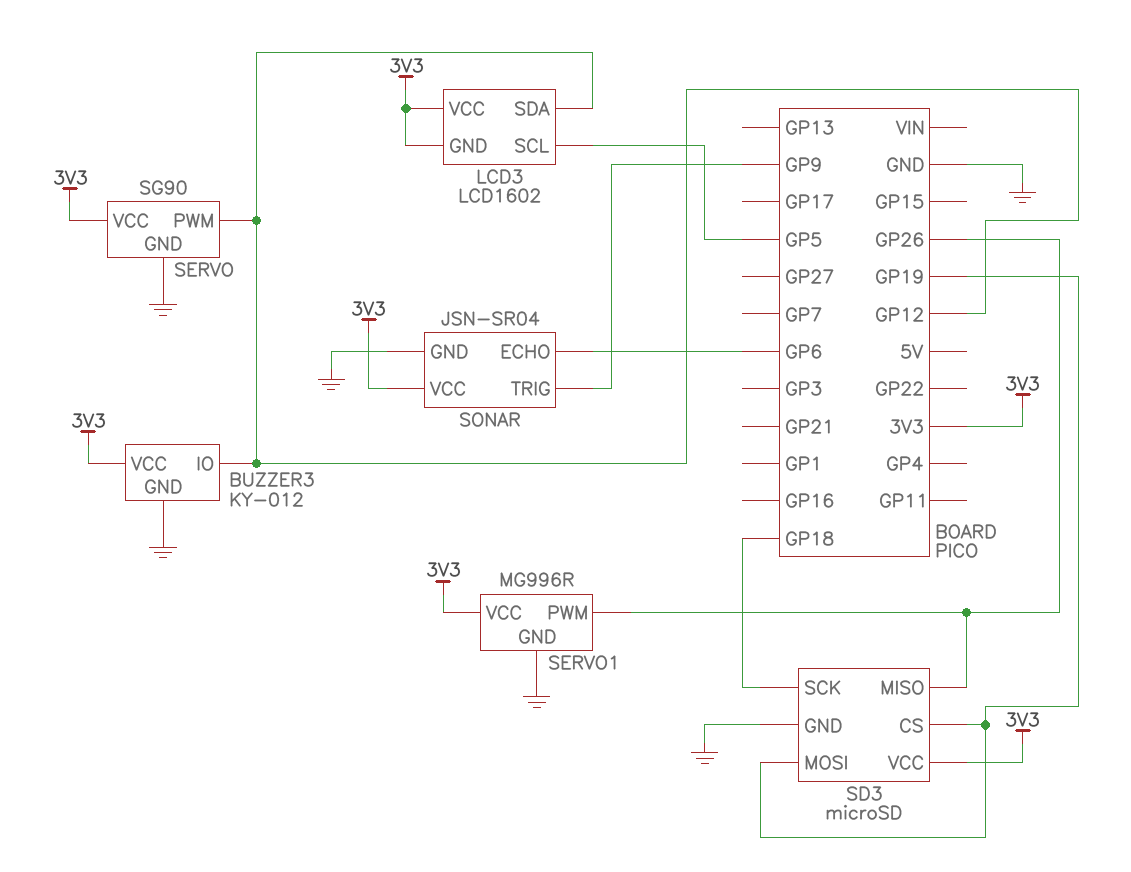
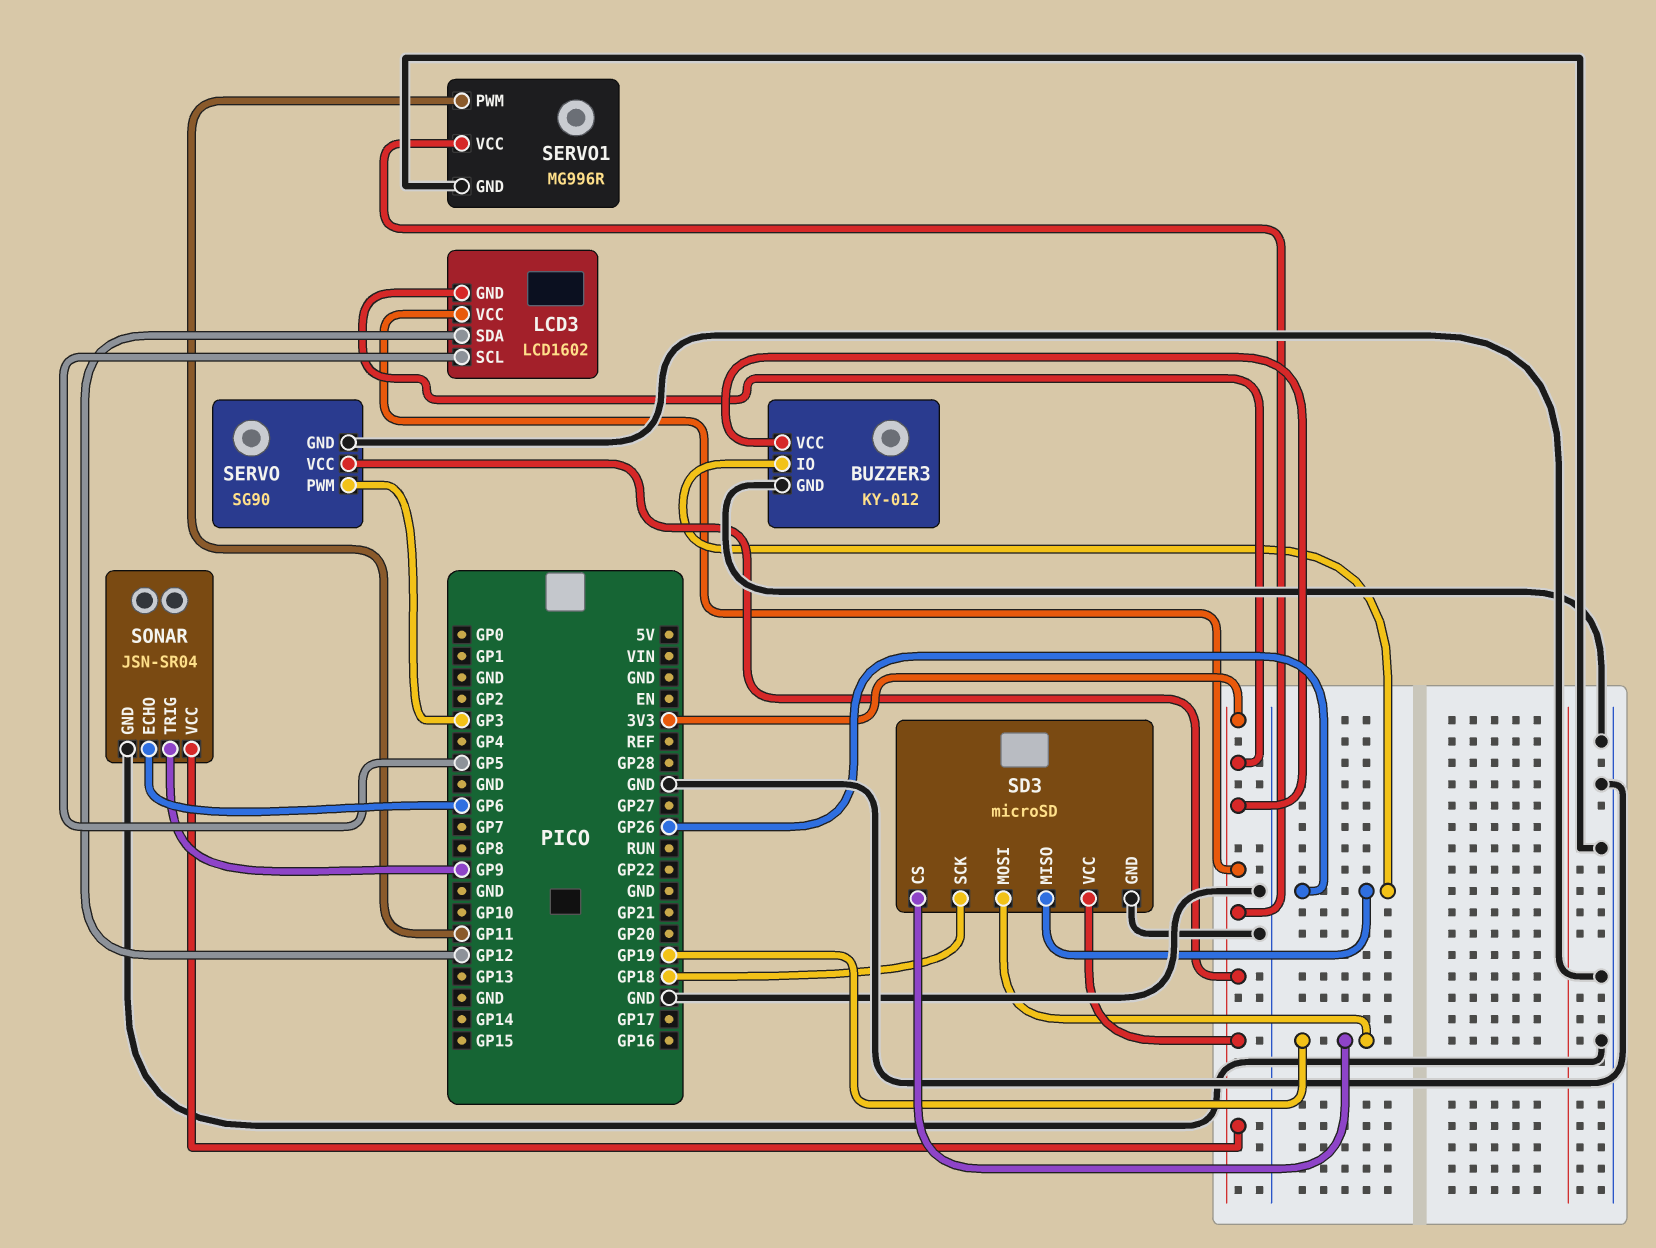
BUZZER3 pin IO: GP12 -> GP26
SERVO pin PWM: GP12 -> GP3
SERVO1 pin PWM: GP26 -> GP11

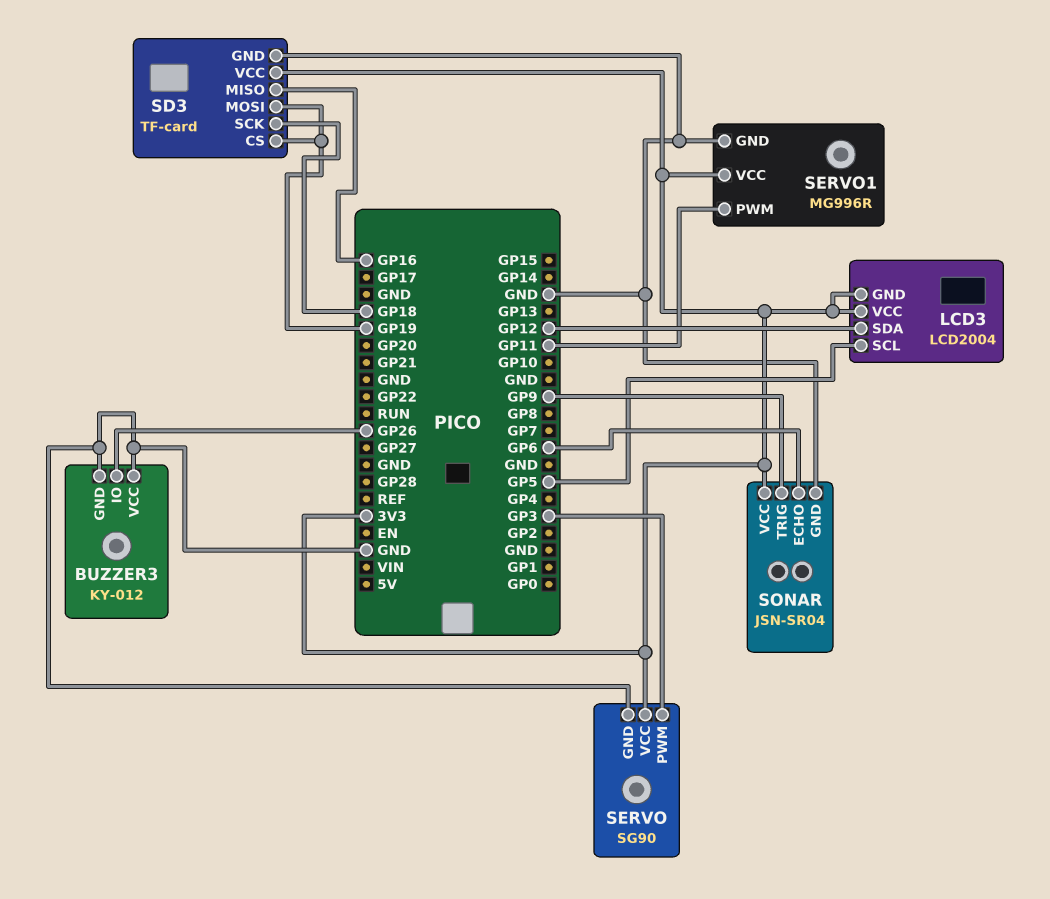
BUZZER3 pin VCC: 3V3 -> GND
LCD3: LCD1602 -> LCD2004
SD3: microSD -> TF-card
SD3 pin MISO: GP26 -> GP16

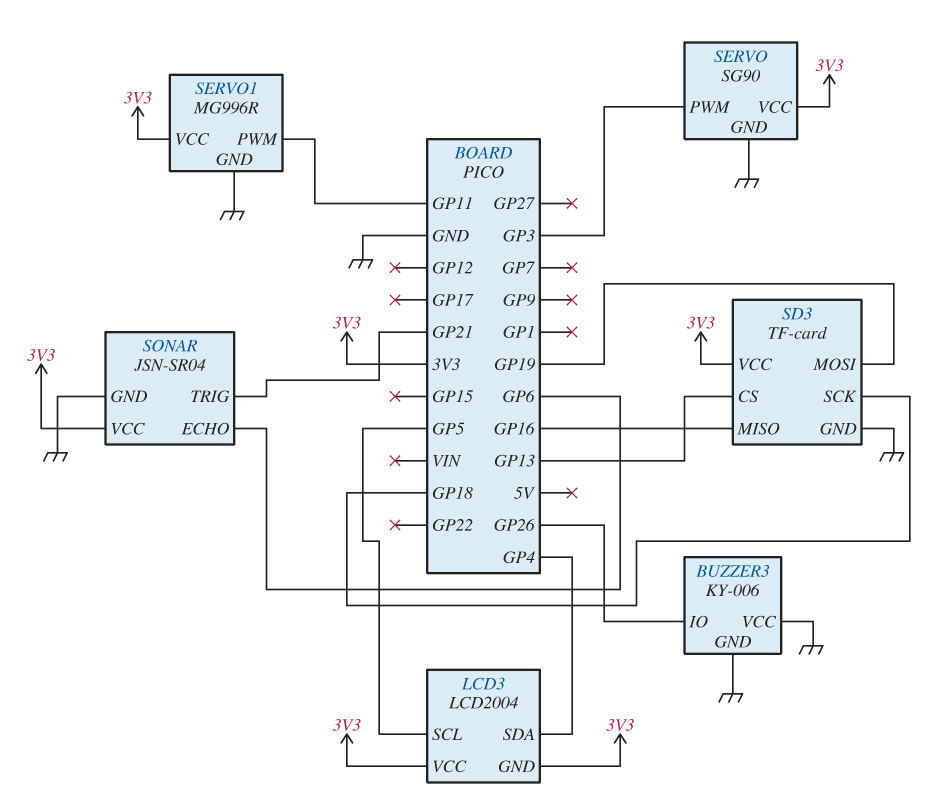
BUZZER3: KY-012 -> KY-006
LCD3 pin SDA: GP12 -> GP4
SD3 pin CS: GP19 -> GP13
SONAR pin TRIG: GP9 -> GP21

